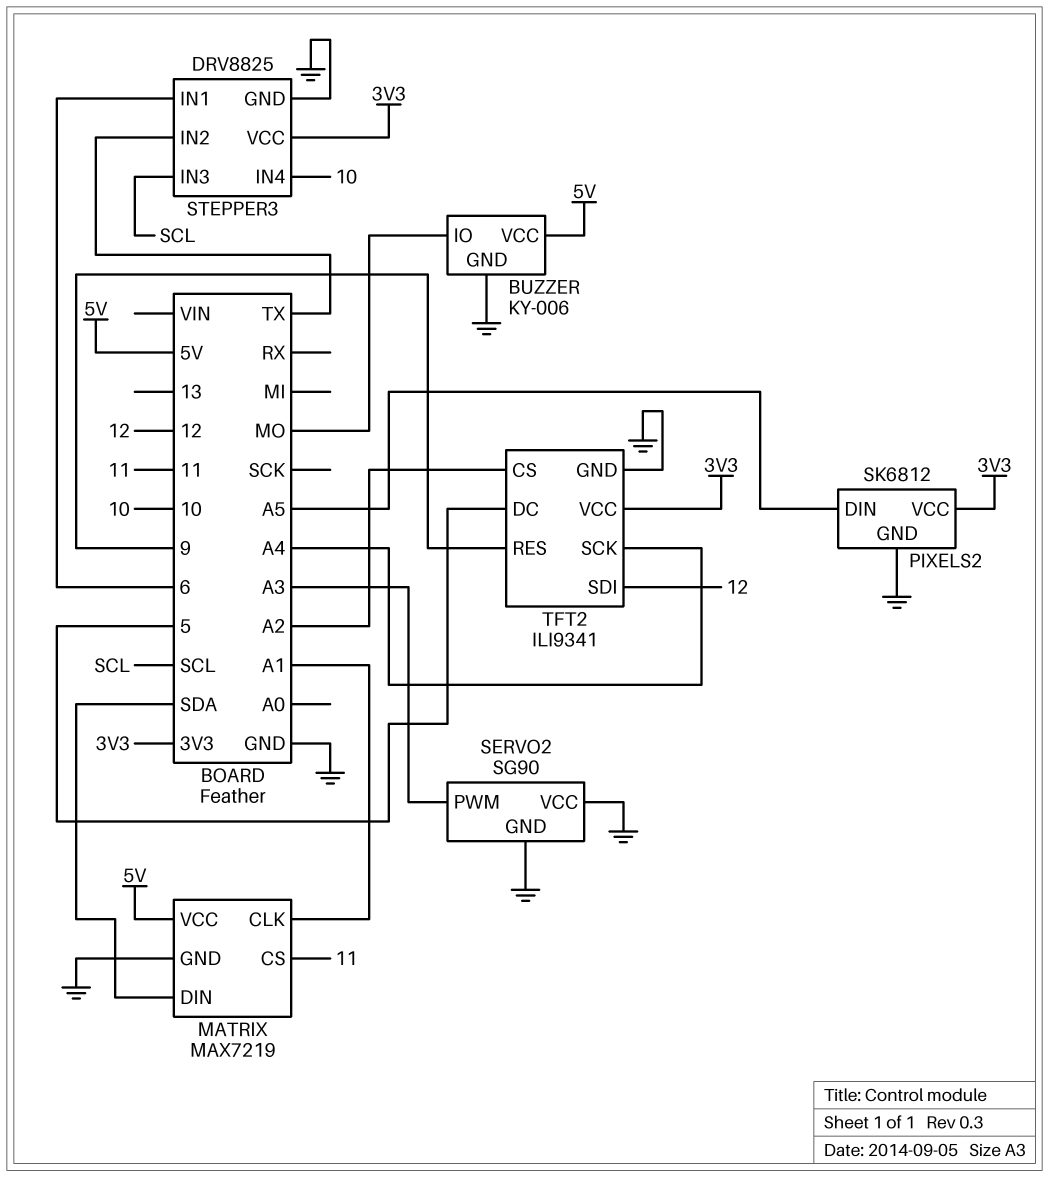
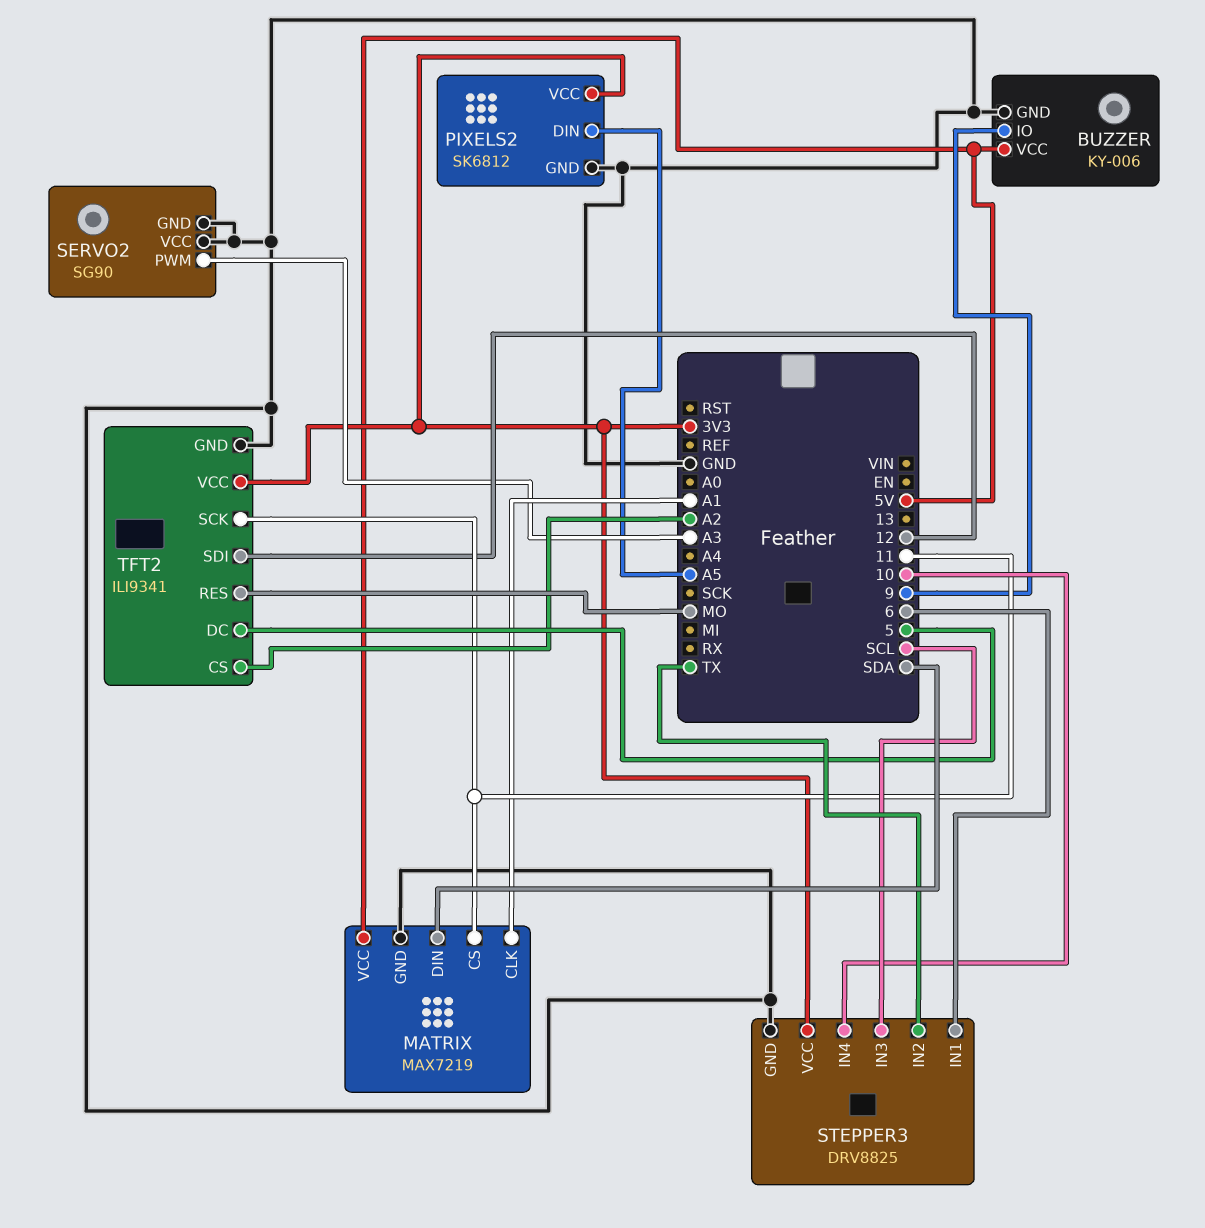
BUZZER pin IO: MO -> 9
TFT2 pin RES: 9 -> MO
TFT2 pin SCK: A4 -> 11

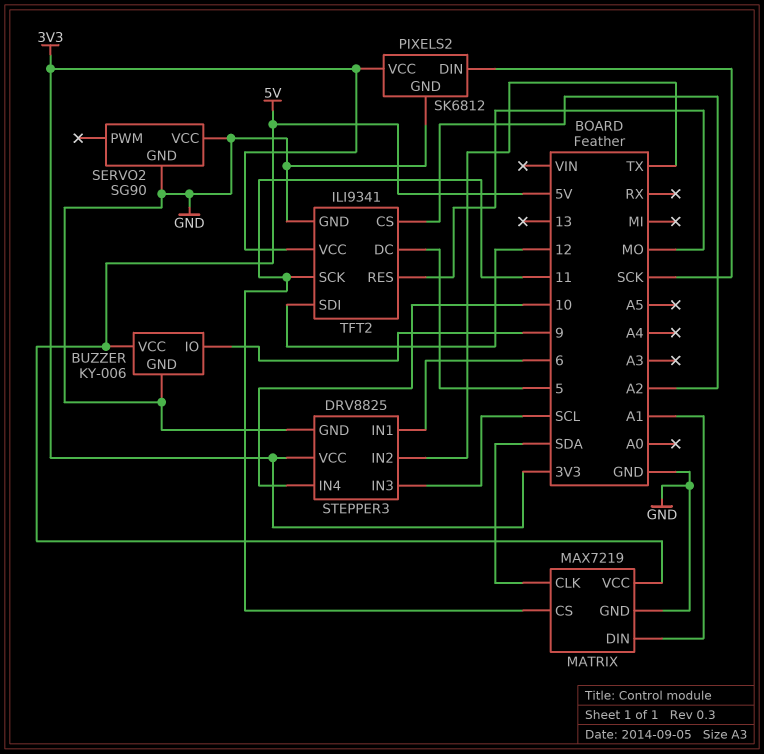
MATRIX pin CLK: A1 -> SDA
MATRIX pin DIN: SDA -> A1
PIXELS2 pin DIN: A5 -> SCK
SERVO2 pin PWM: A3 -> none

